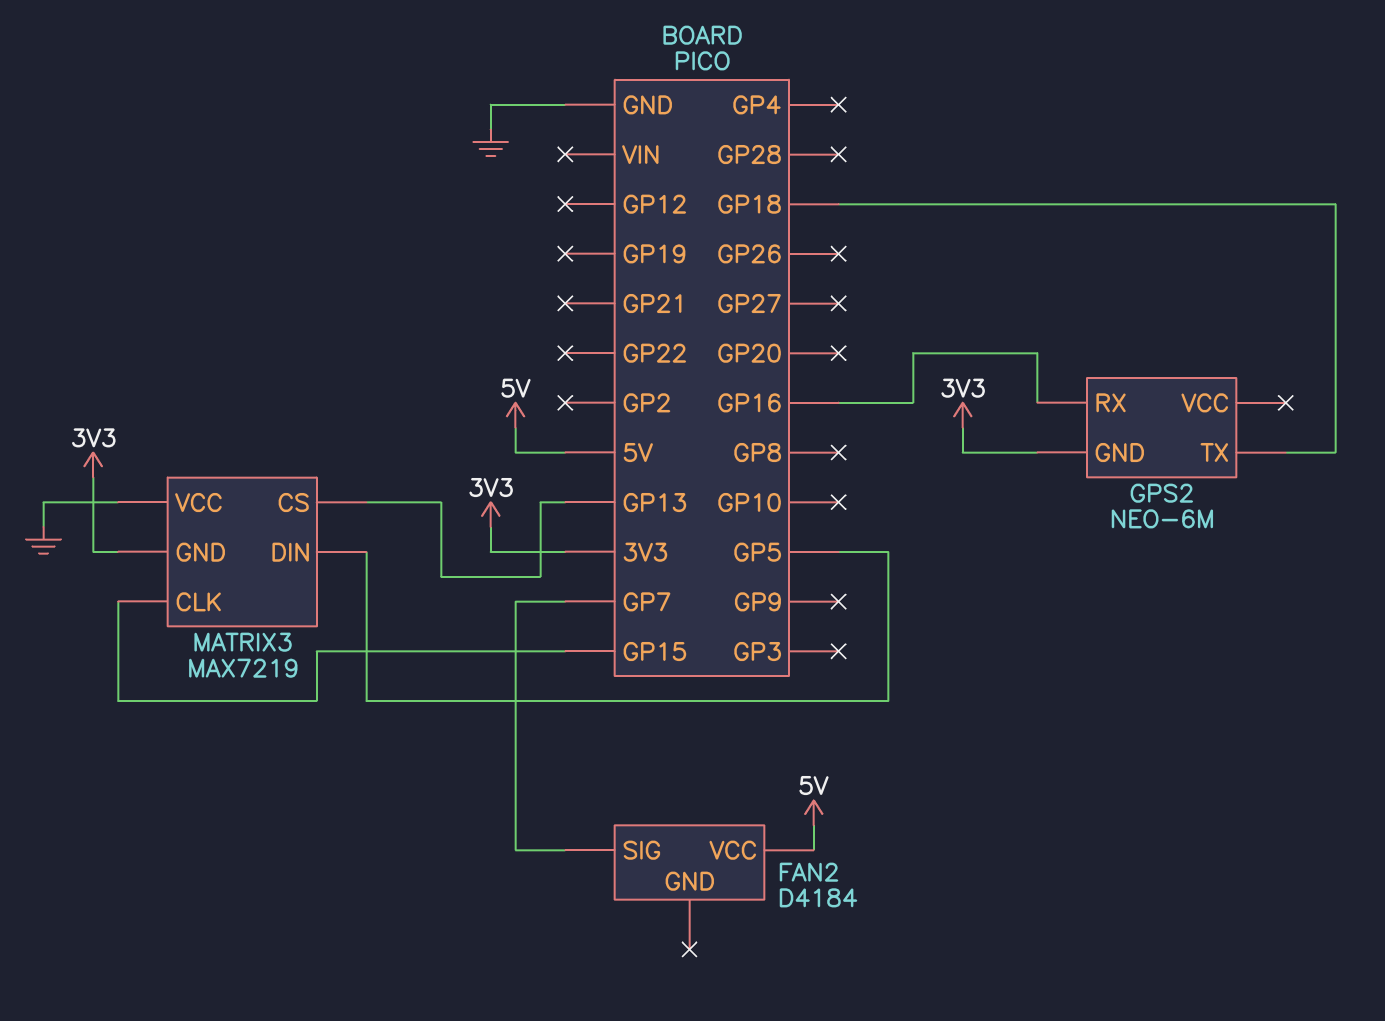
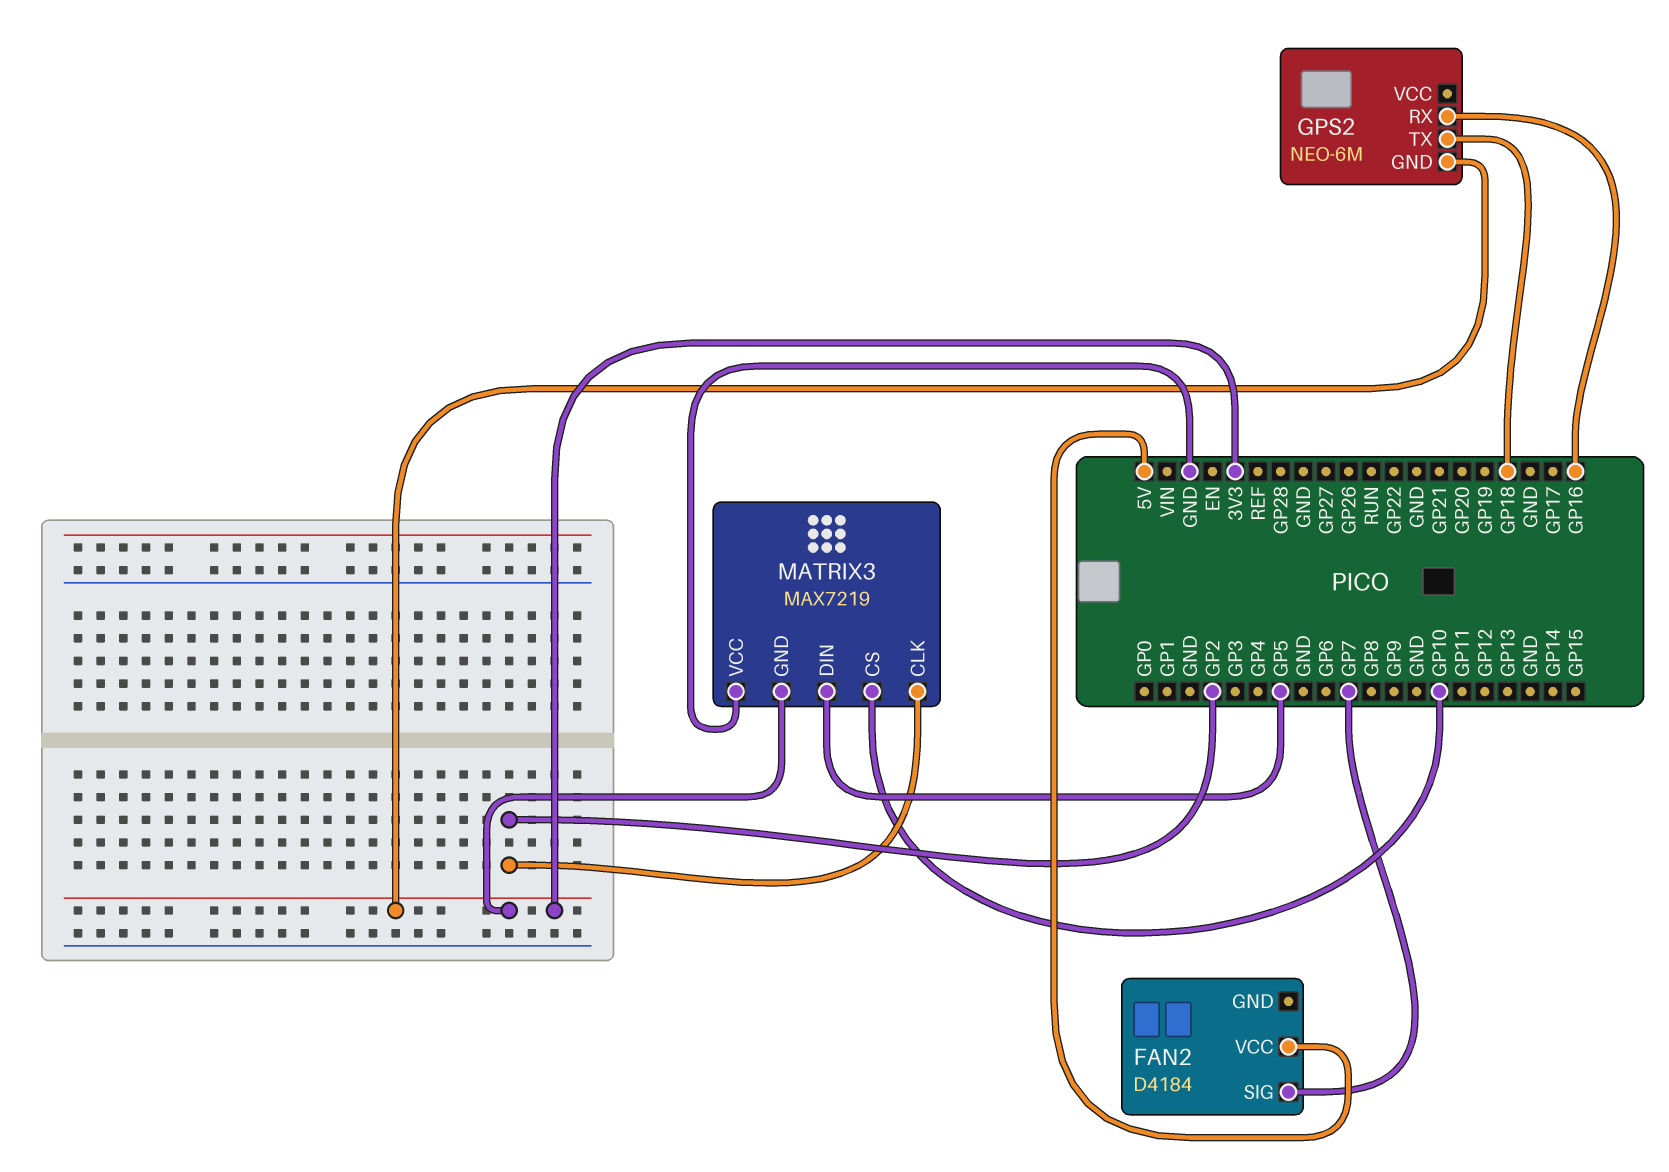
MATRIX3 pin CLK: GP15 -> GP2
MATRIX3 pin CS: GP13 -> GP10

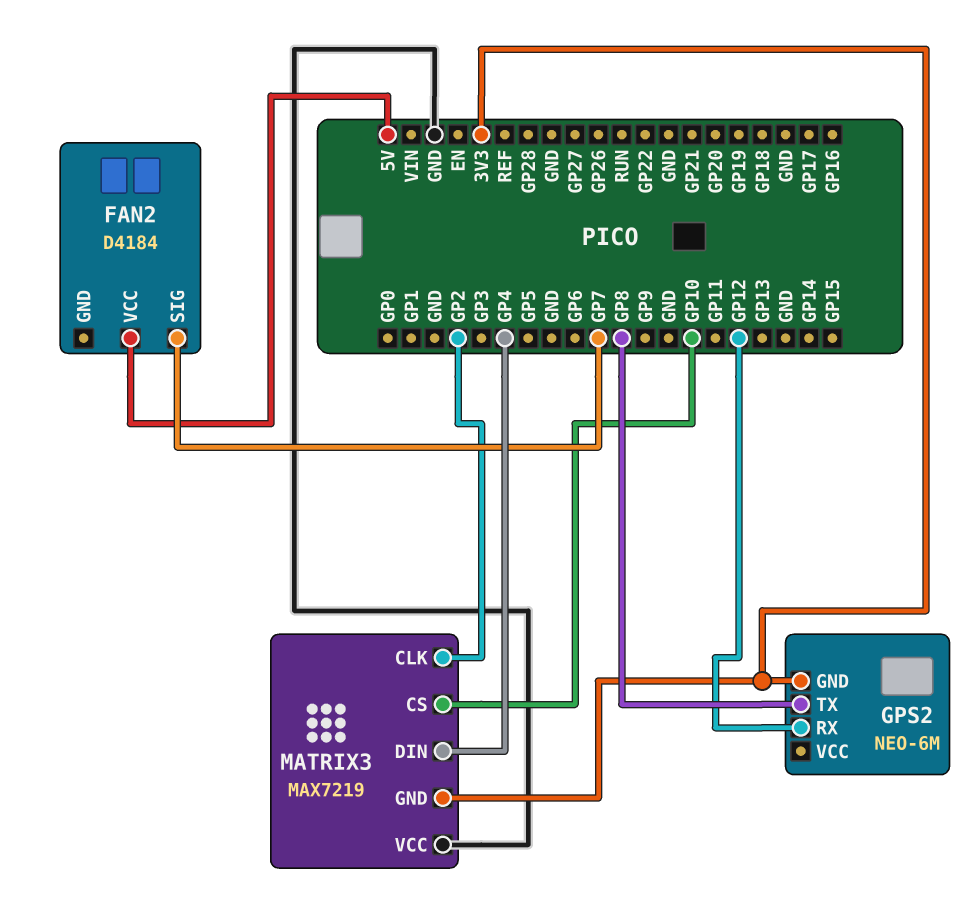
GPS2 pin RX: GP16 -> GP12
GPS2 pin TX: GP18 -> GP8
MATRIX3 pin DIN: GP5 -> GP4

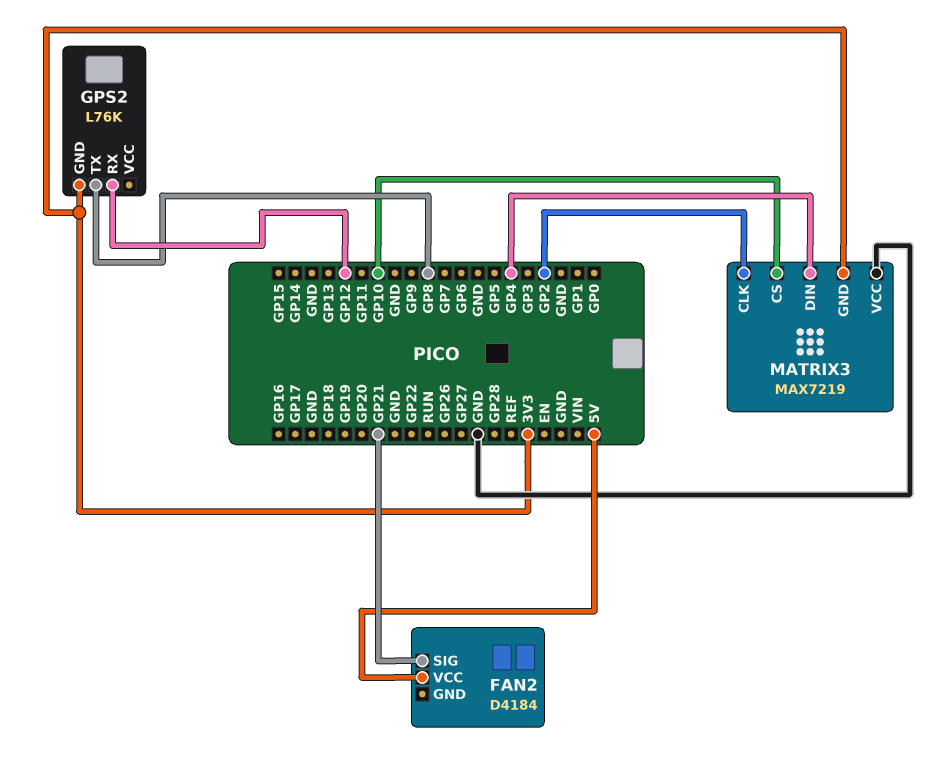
FAN2 pin SIG: GP7 -> GP21
GPS2: NEO-6M -> L76K

